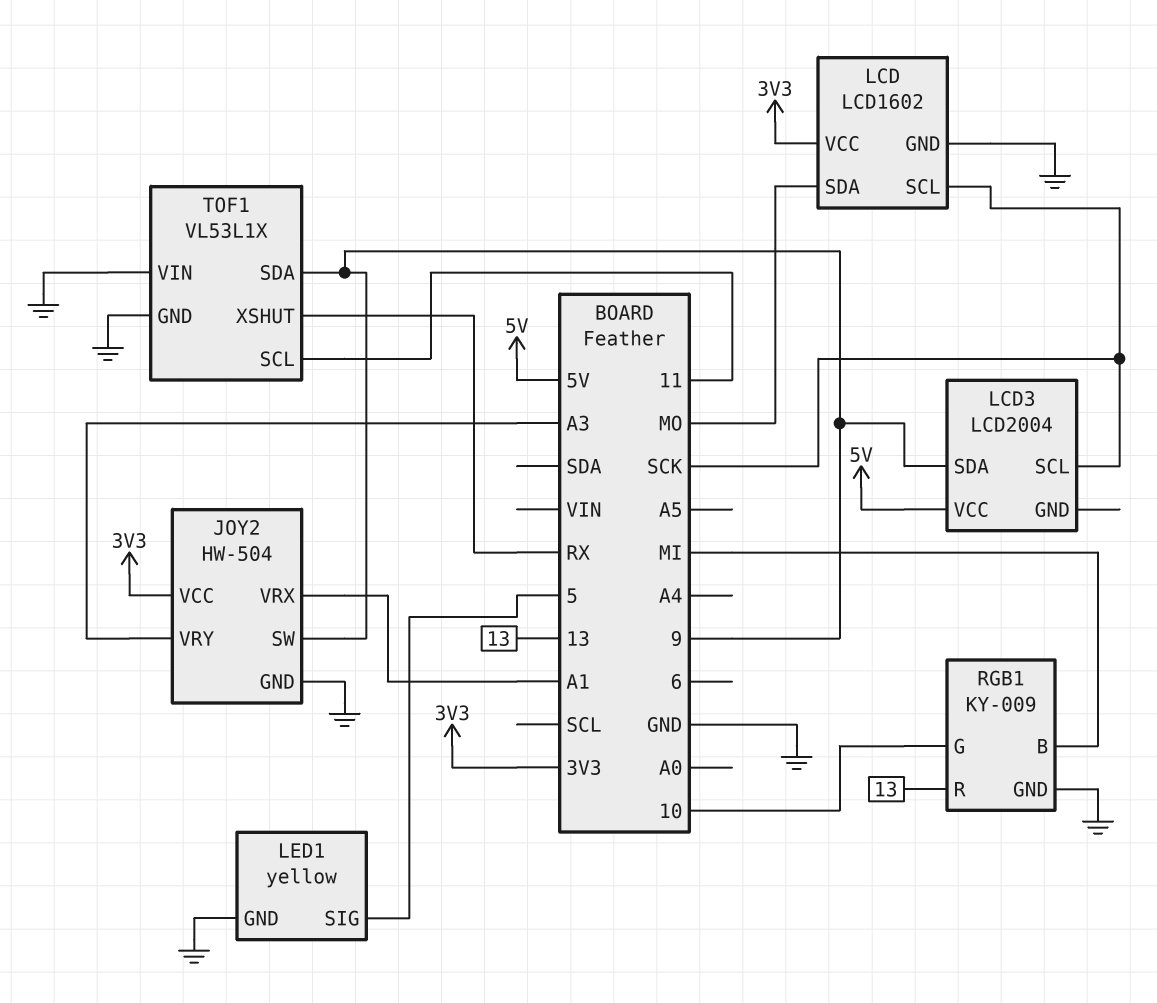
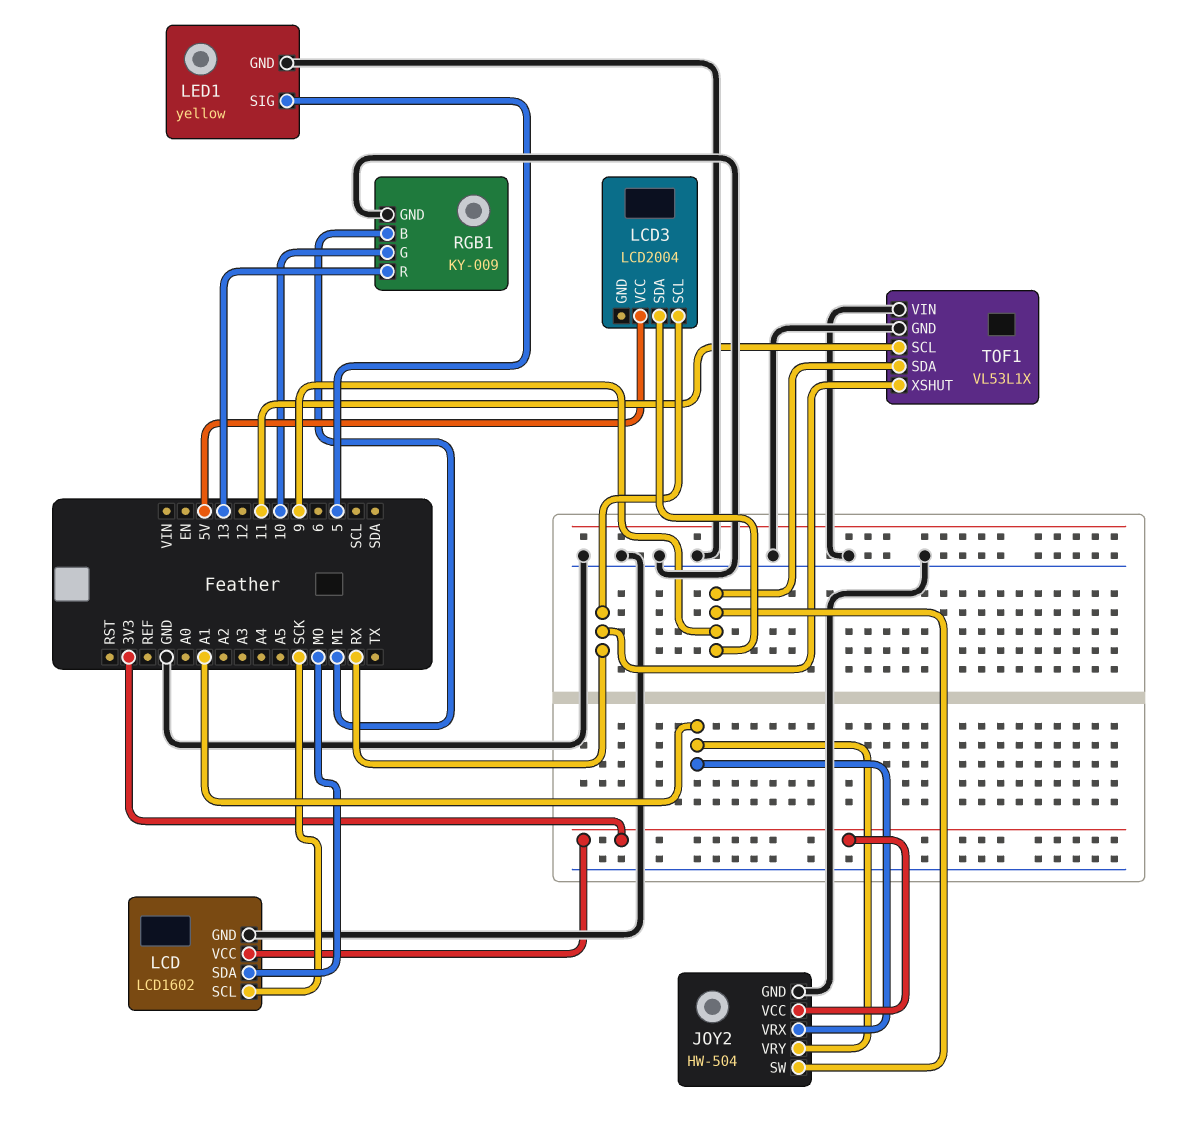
JOY2 pin VRY: A3 -> A1
LCD3 pin SCL: SCK -> RX

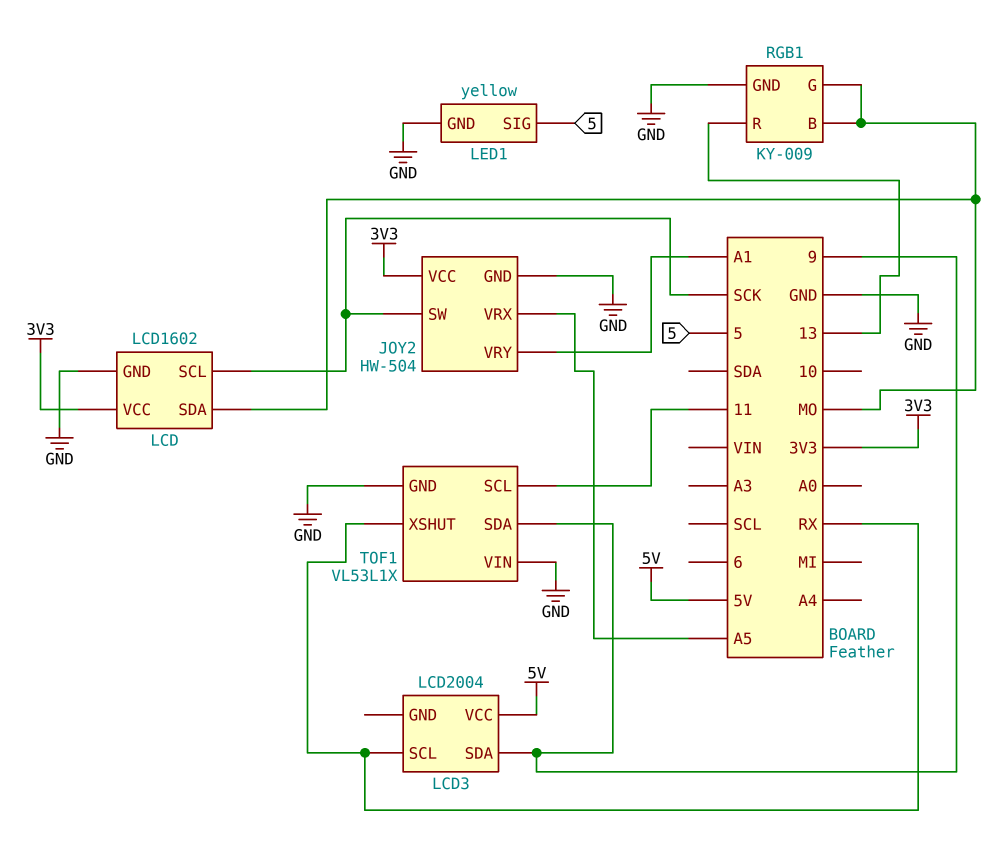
JOY2 pin SW: 9 -> SCK
JOY2 pin VRX: A1 -> A5
RGB1 pin B: MI -> MO
RGB1 pin G: 10 -> MO

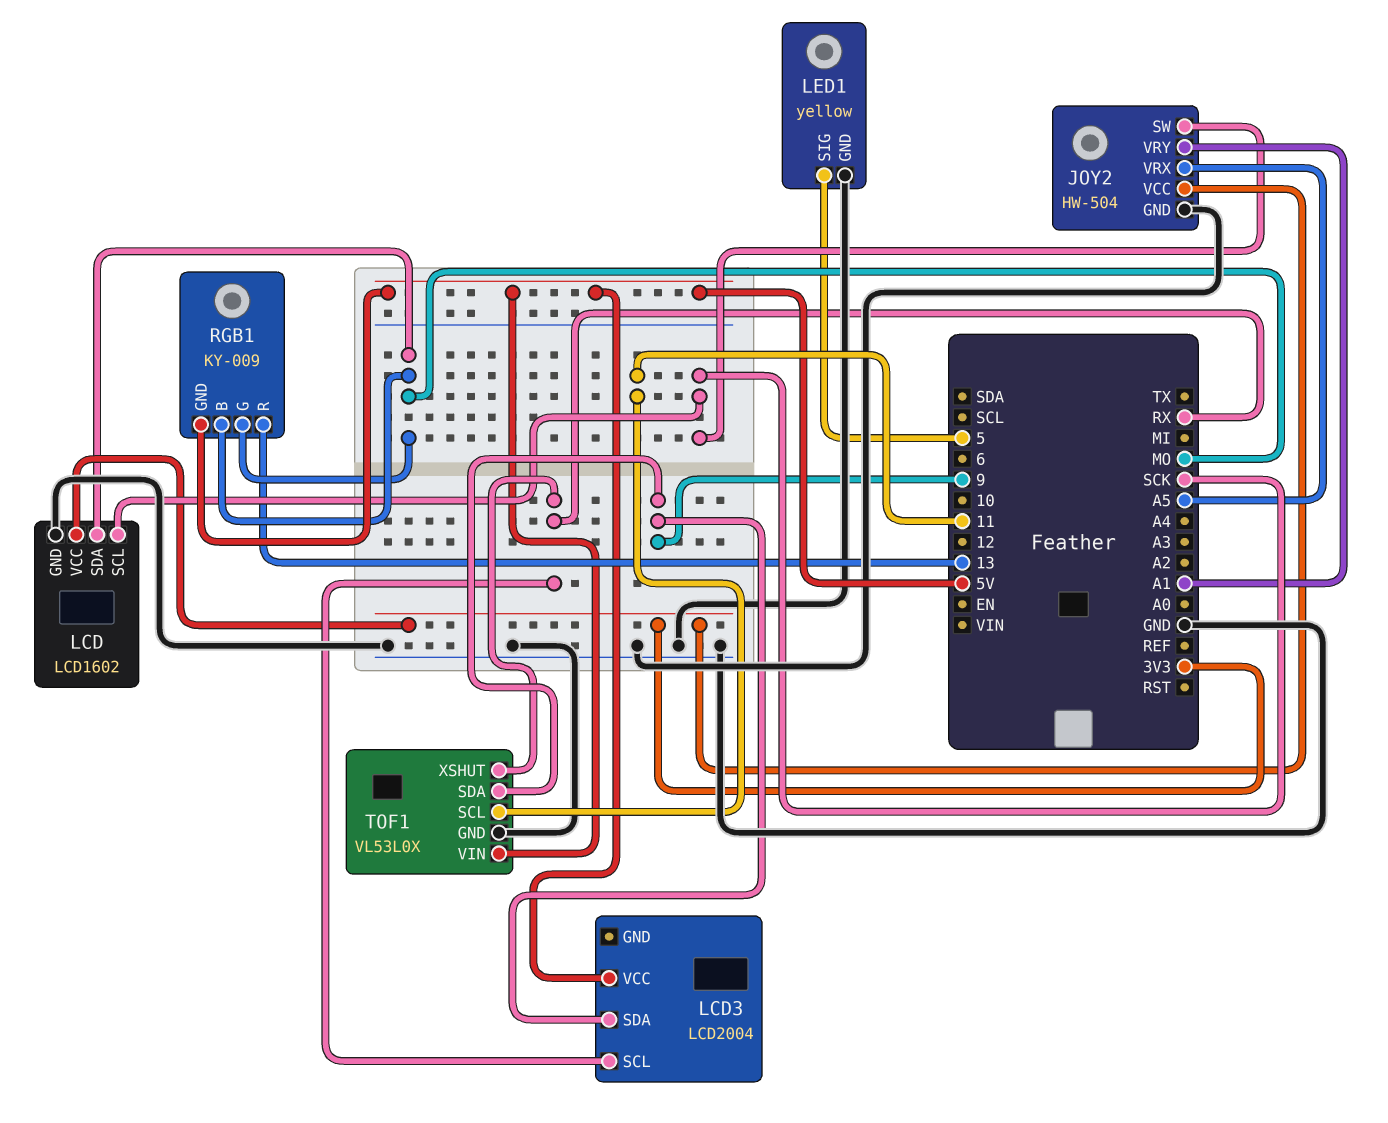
RGB1 pin GND: GND -> 5V
TOF1: VL53L1X -> VL53L0X
TOF1 pin VIN: GND -> 5V

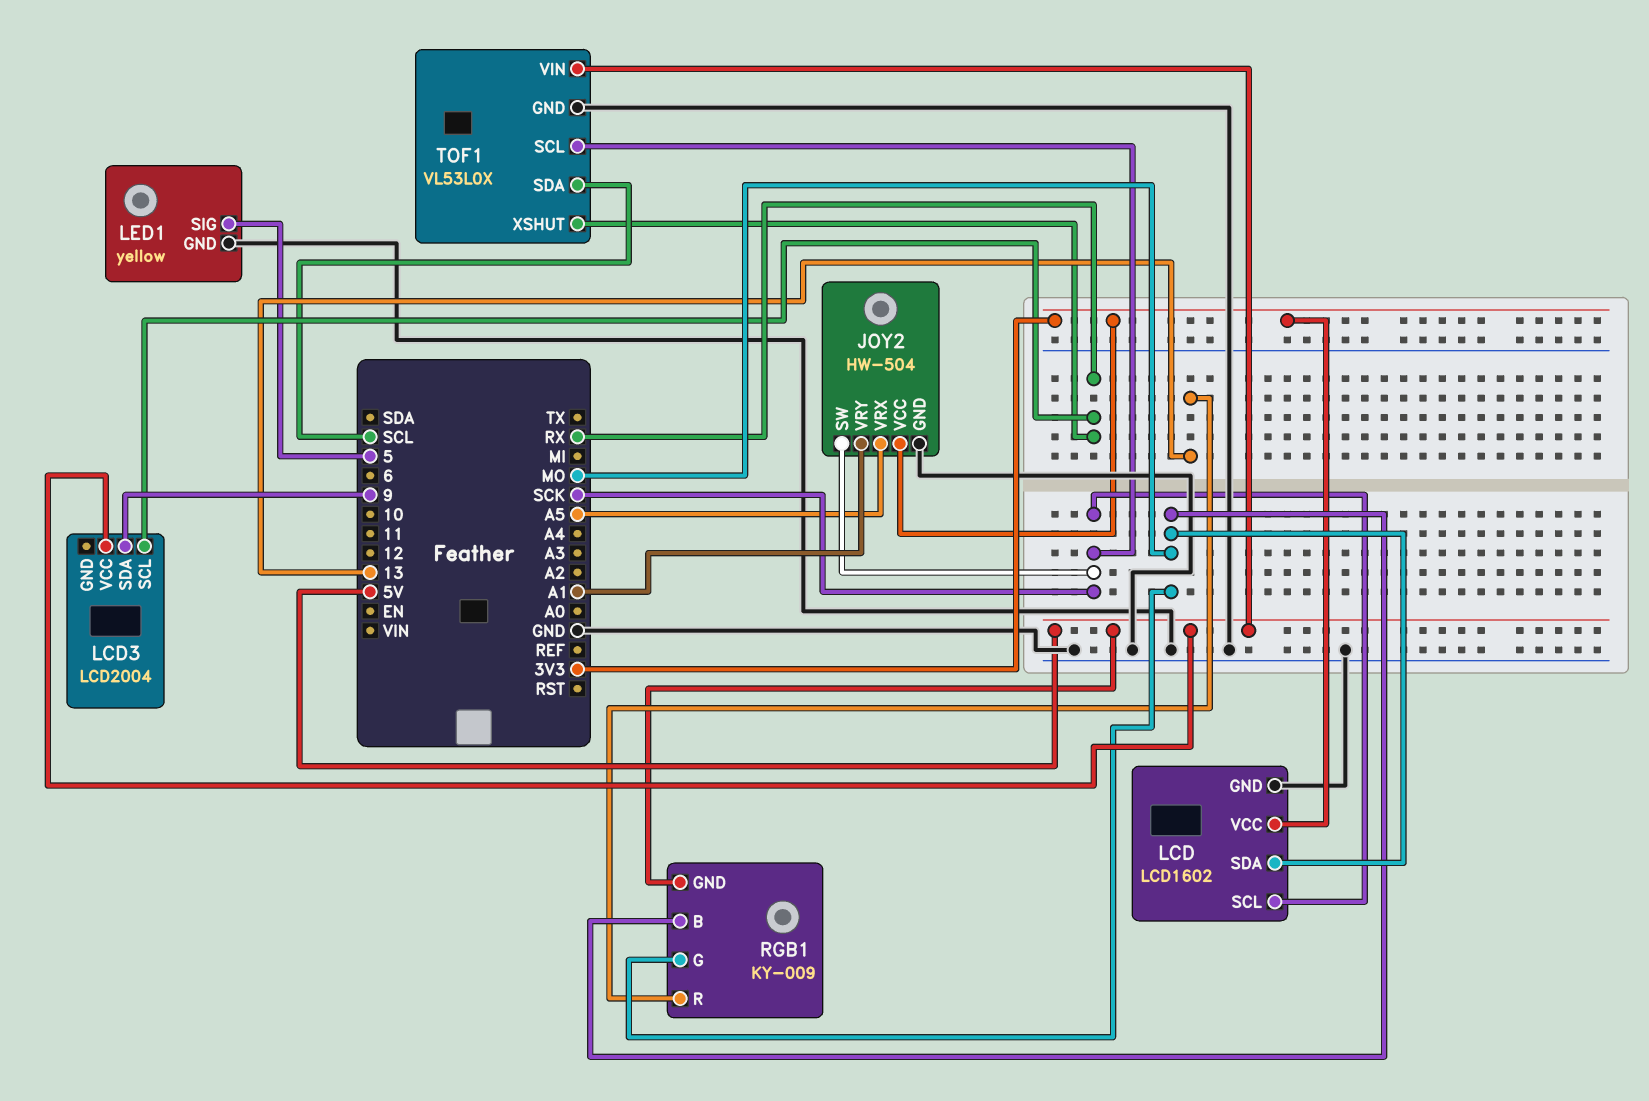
TOF1 pin SCL: 11 -> SCK
TOF1 pin SDA: 9 -> SCL

